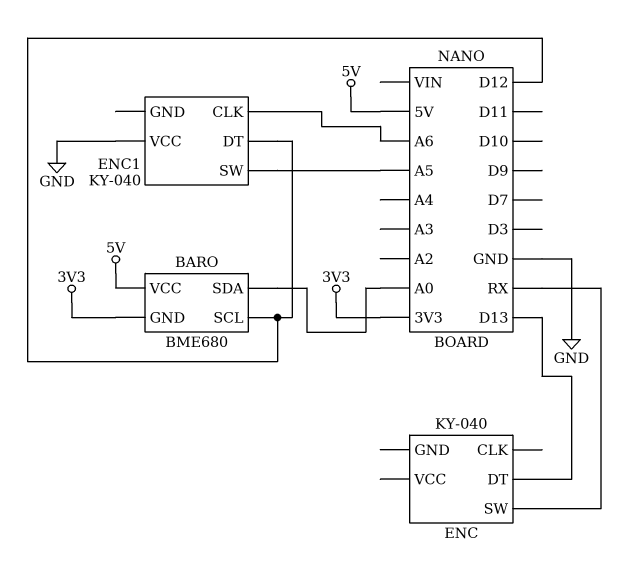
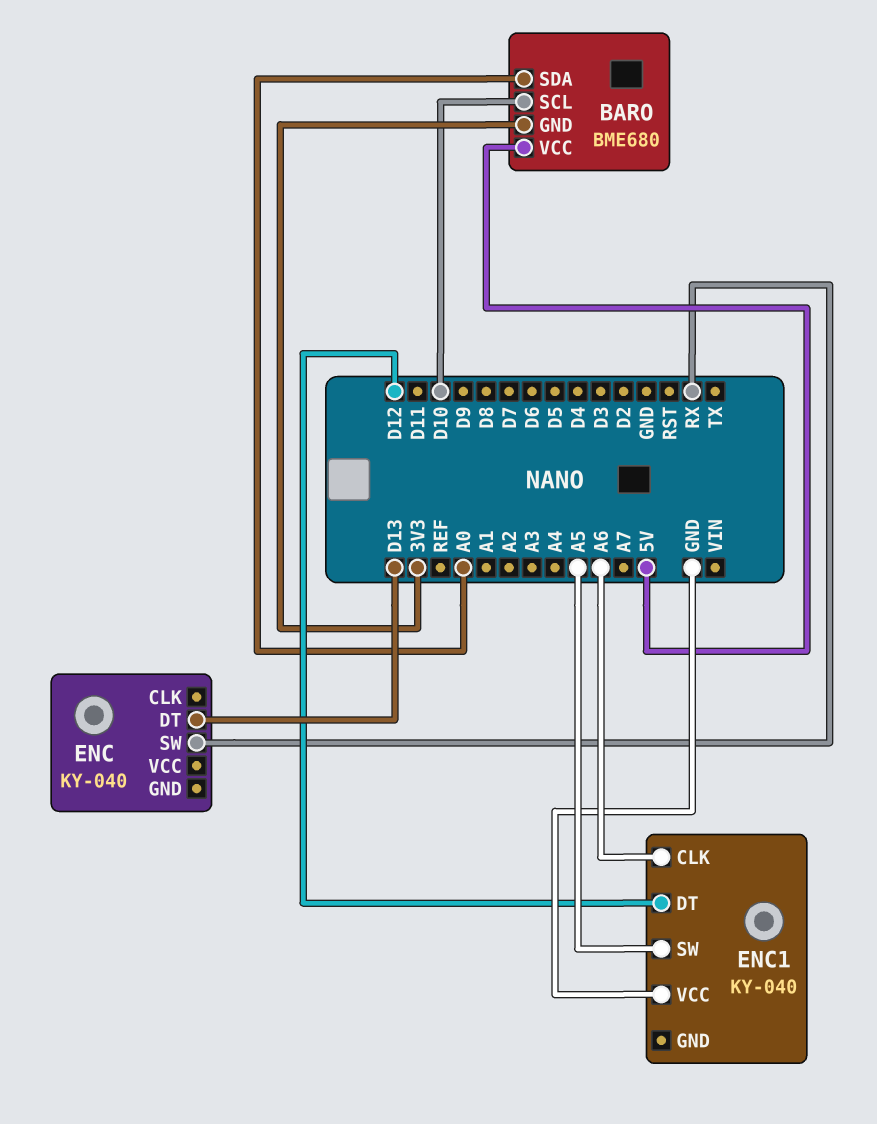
BARO pin SCL: D12 -> D10

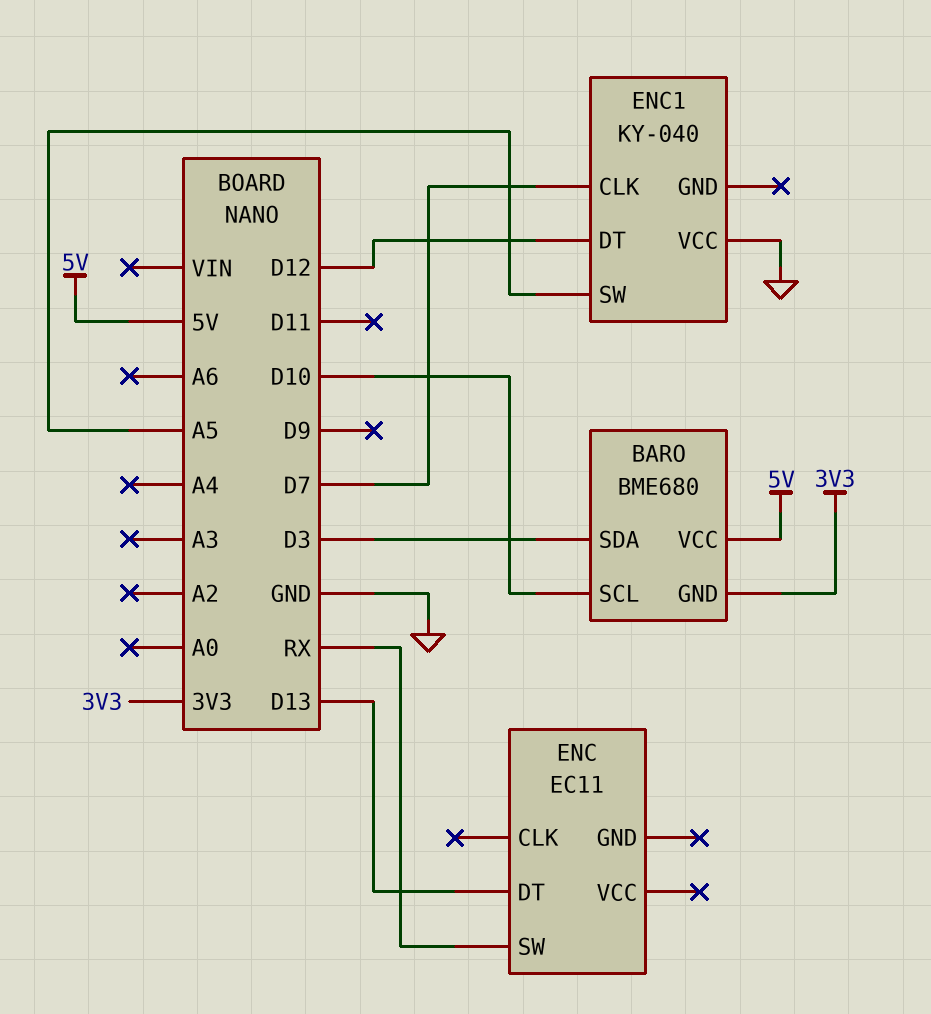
BARO pin SDA: A0 -> D3
ENC: KY-040 -> EC11
ENC1 pin CLK: A6 -> D7

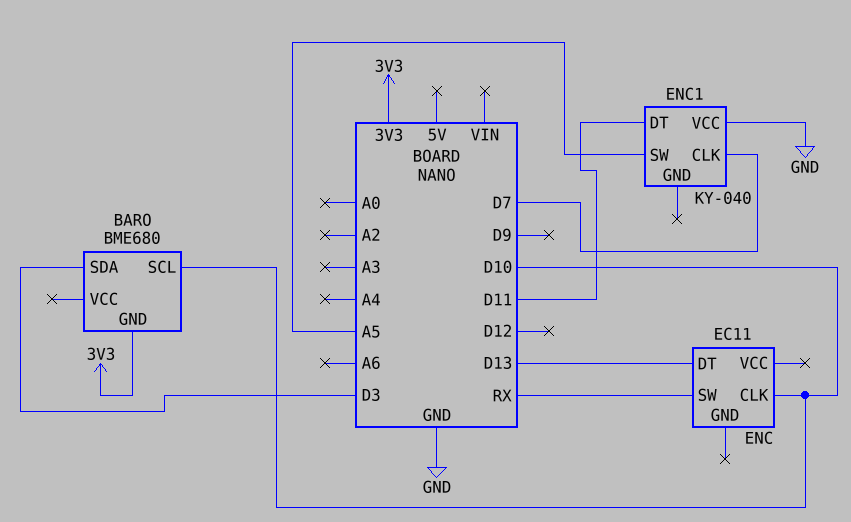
BARO pin VCC: 5V -> none
ENC pin CLK: none -> D10
ENC1 pin DT: D12 -> D11

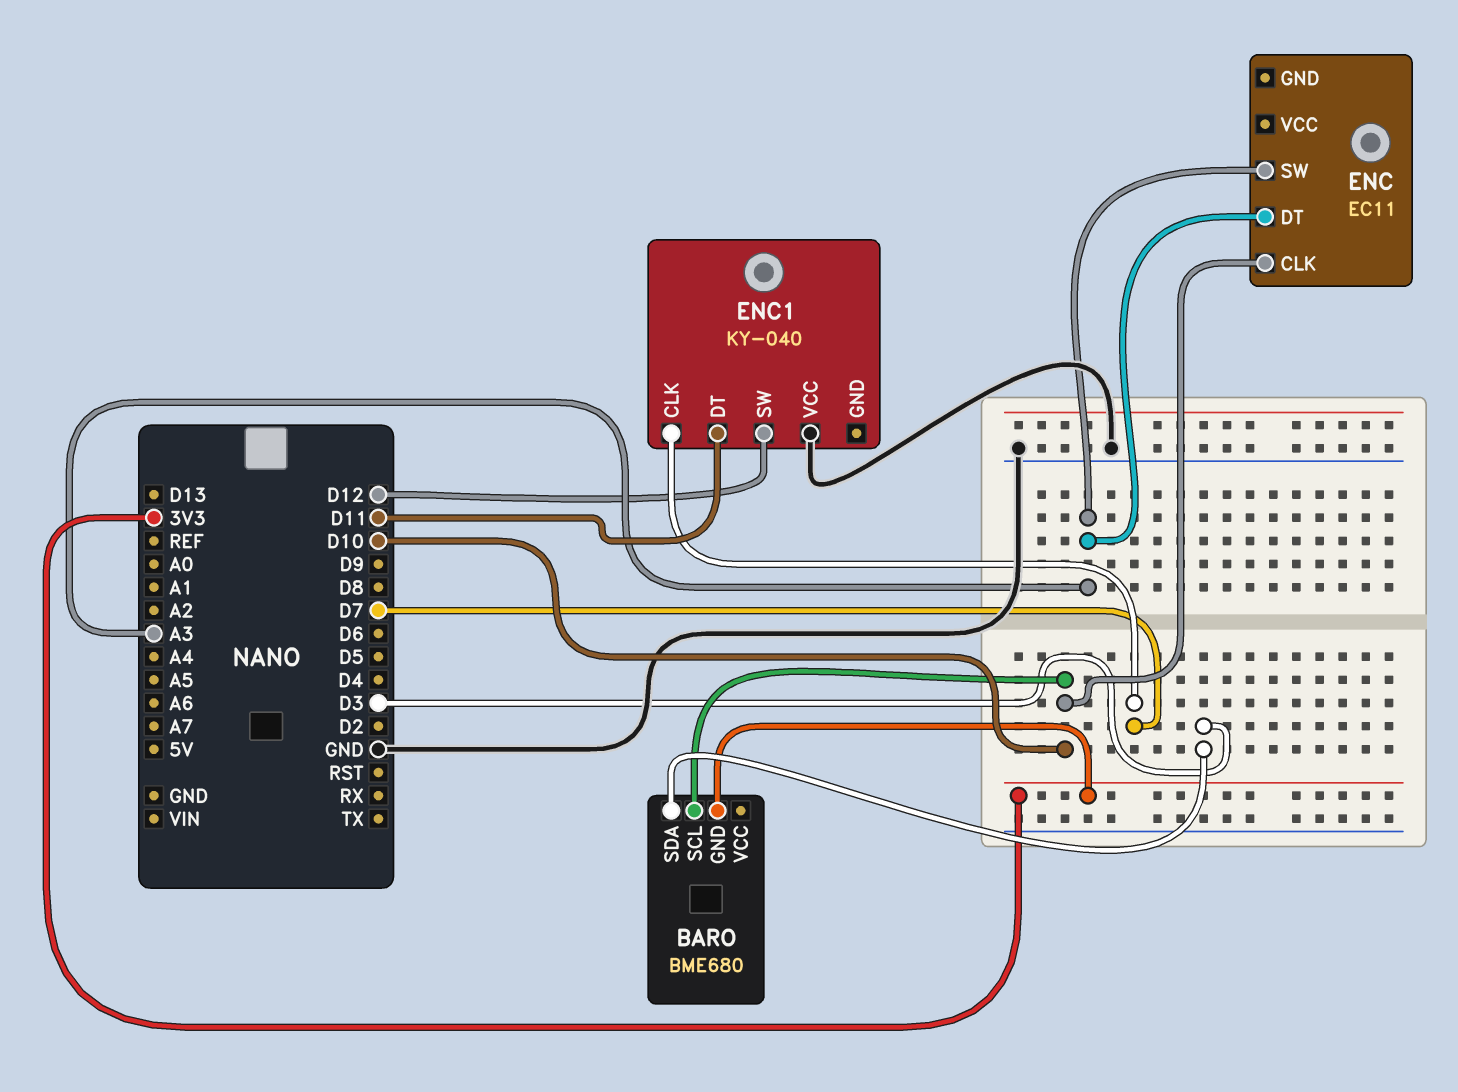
ENC pin DT: D13 -> A3
ENC pin SW: RX -> A3
ENC1 pin SW: A5 -> D12

